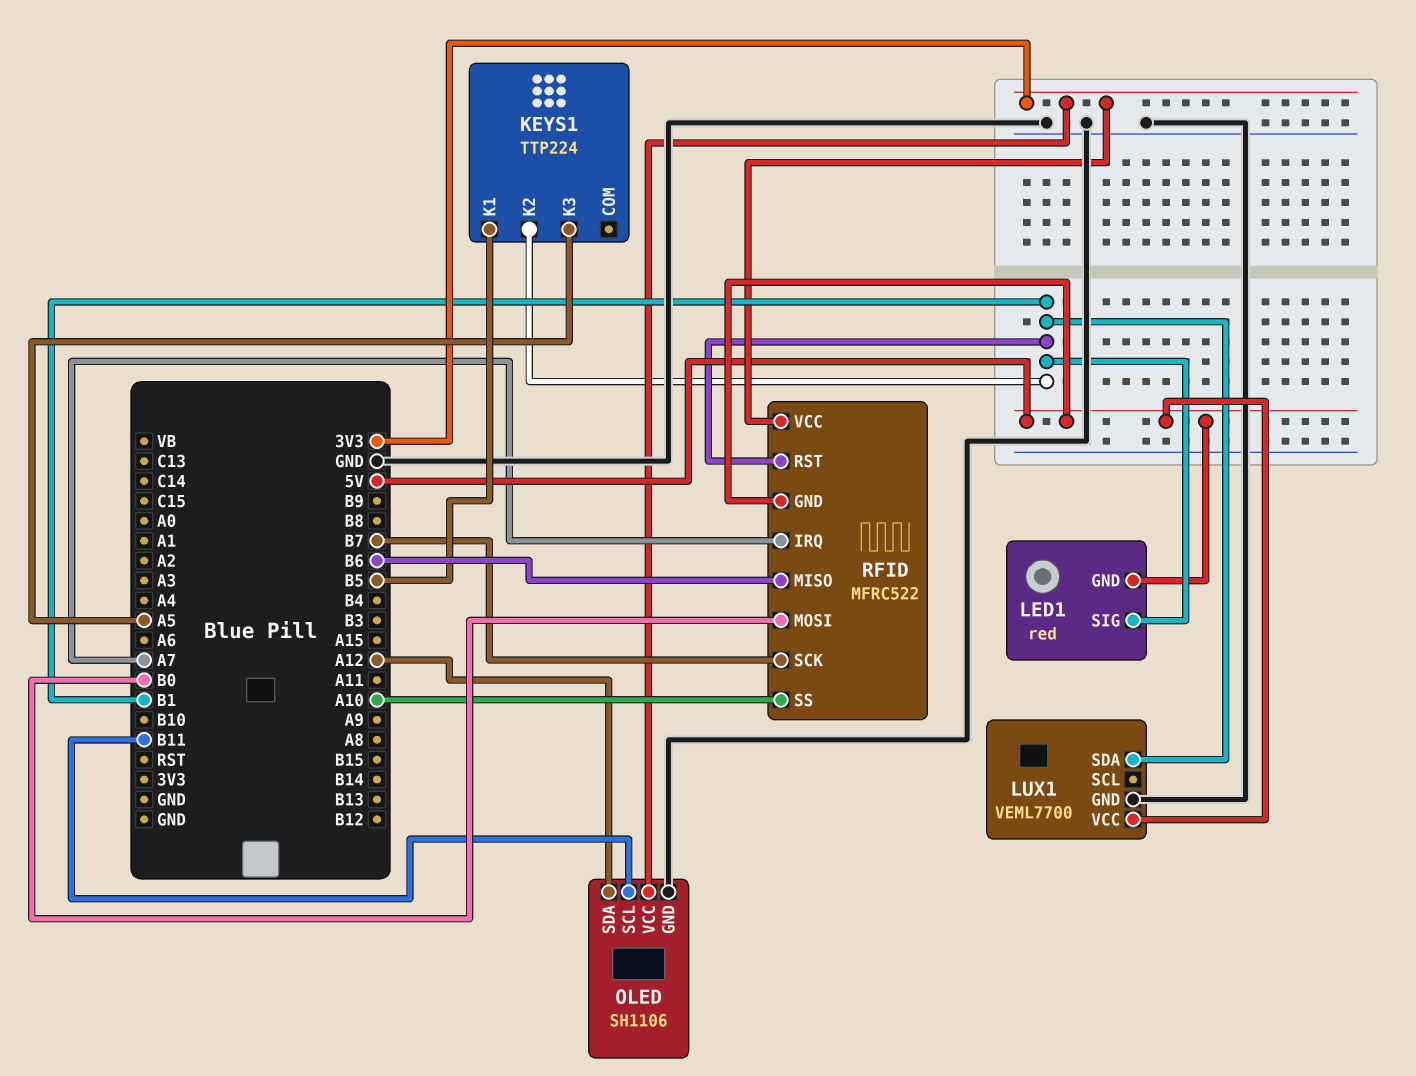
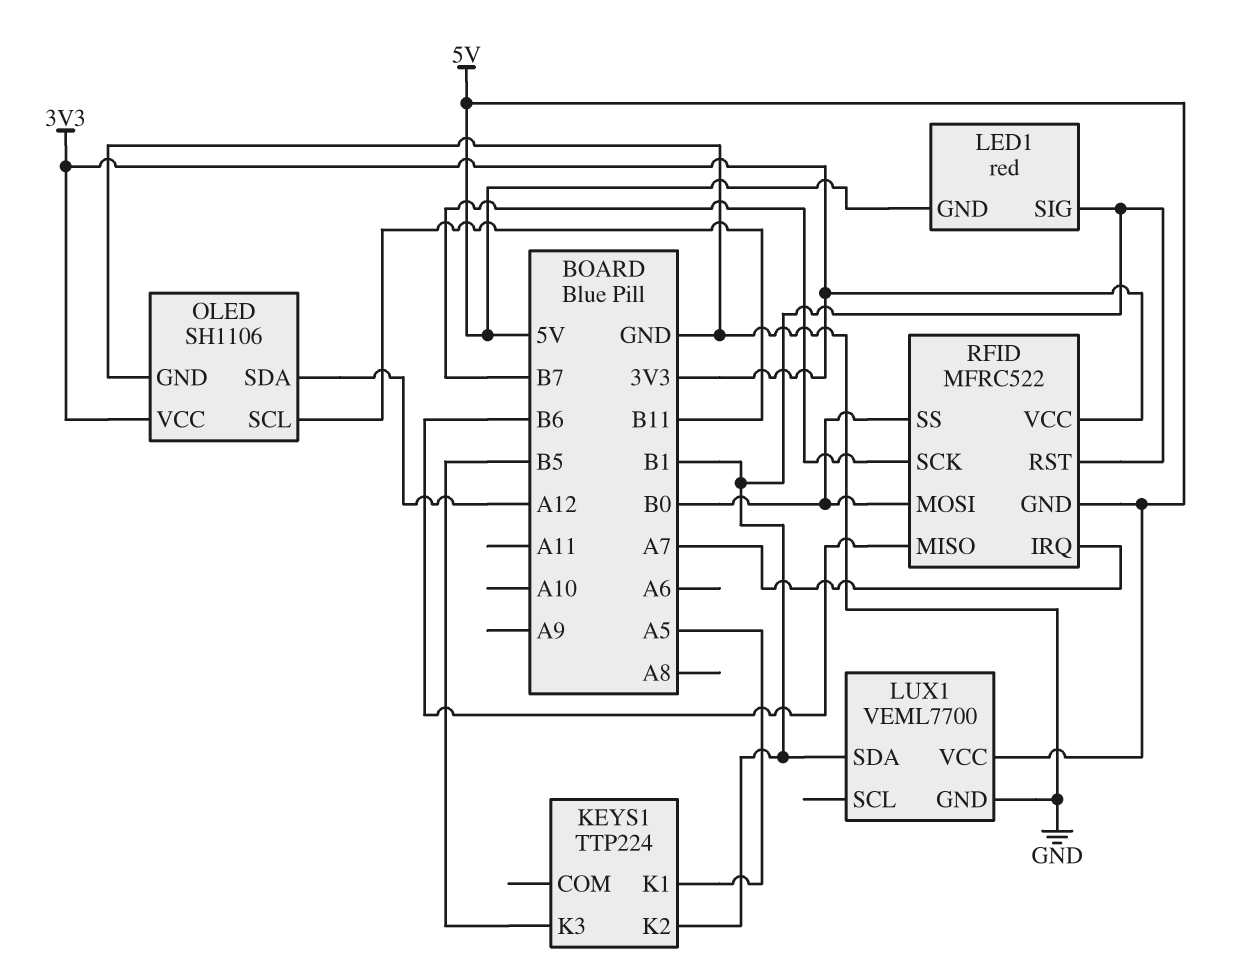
KEYS1 pin K1: B5 -> A5
KEYS1 pin K3: A5 -> B5
RFID pin SS: A10 -> B0

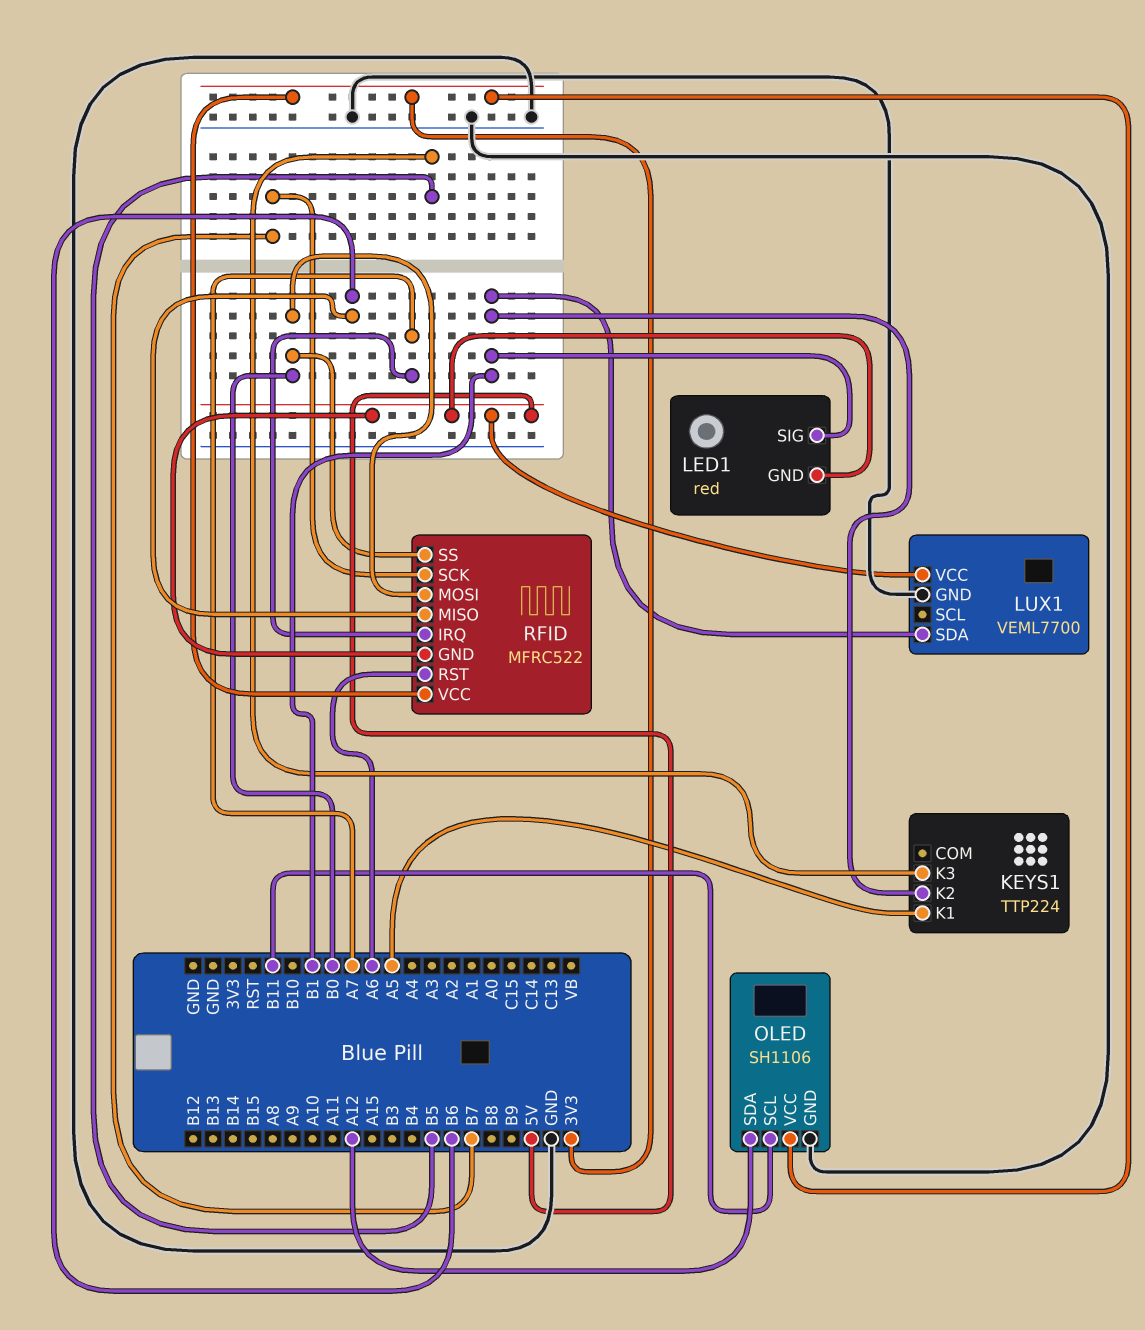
RFID pin RST: B1 -> A6

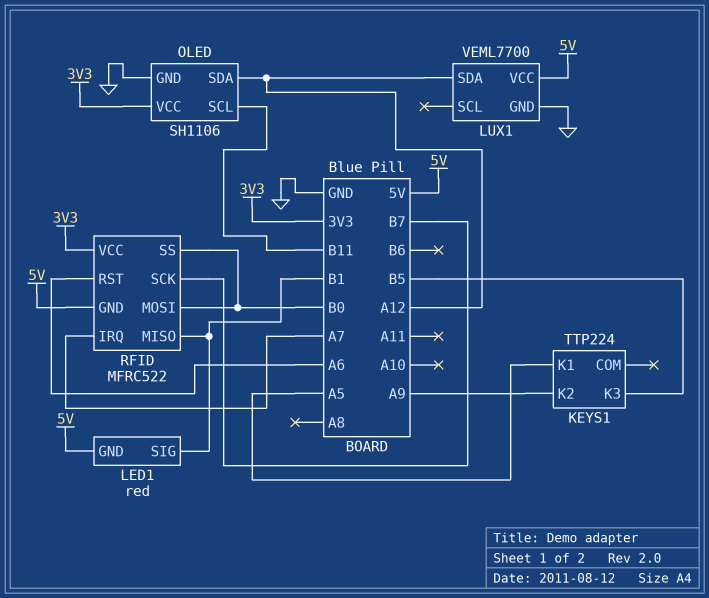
KEYS1 pin K2: B1 -> A9
LUX1 pin SDA: B1 -> A12
RFID pin MISO: B6 -> B1

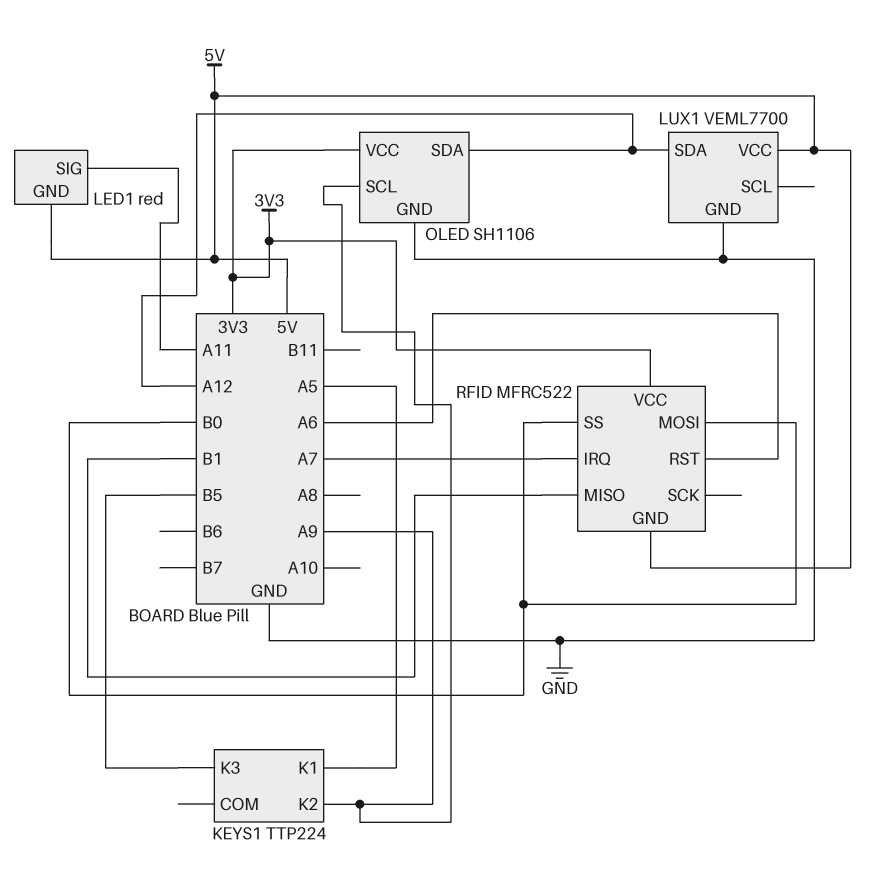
LED1 pin SIG: B1 -> A11
OLED pin SCL: B11 -> A9
RFID pin SCK: B7 -> none

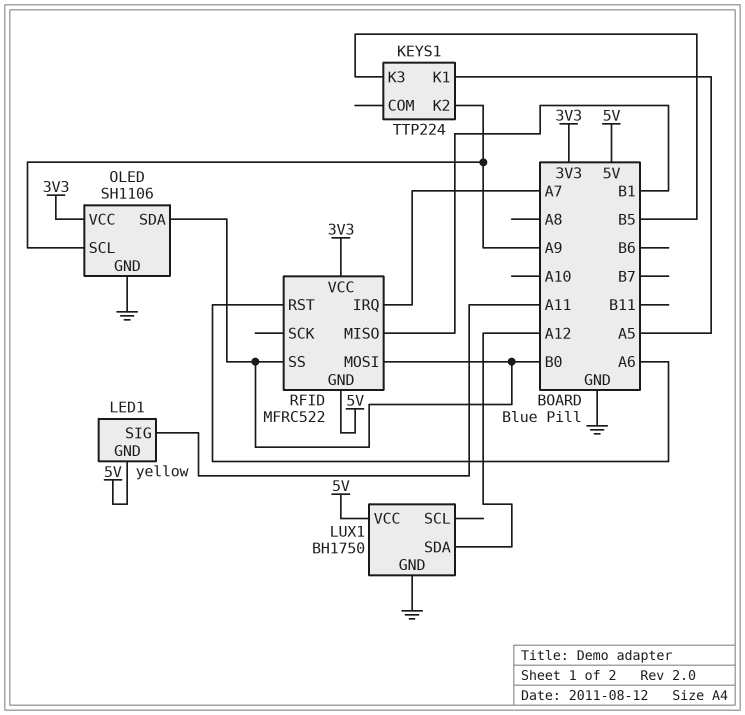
LED1: red -> yellow
LUX1: VEML7700 -> BH1750
OLED pin SDA: A12 -> B0

